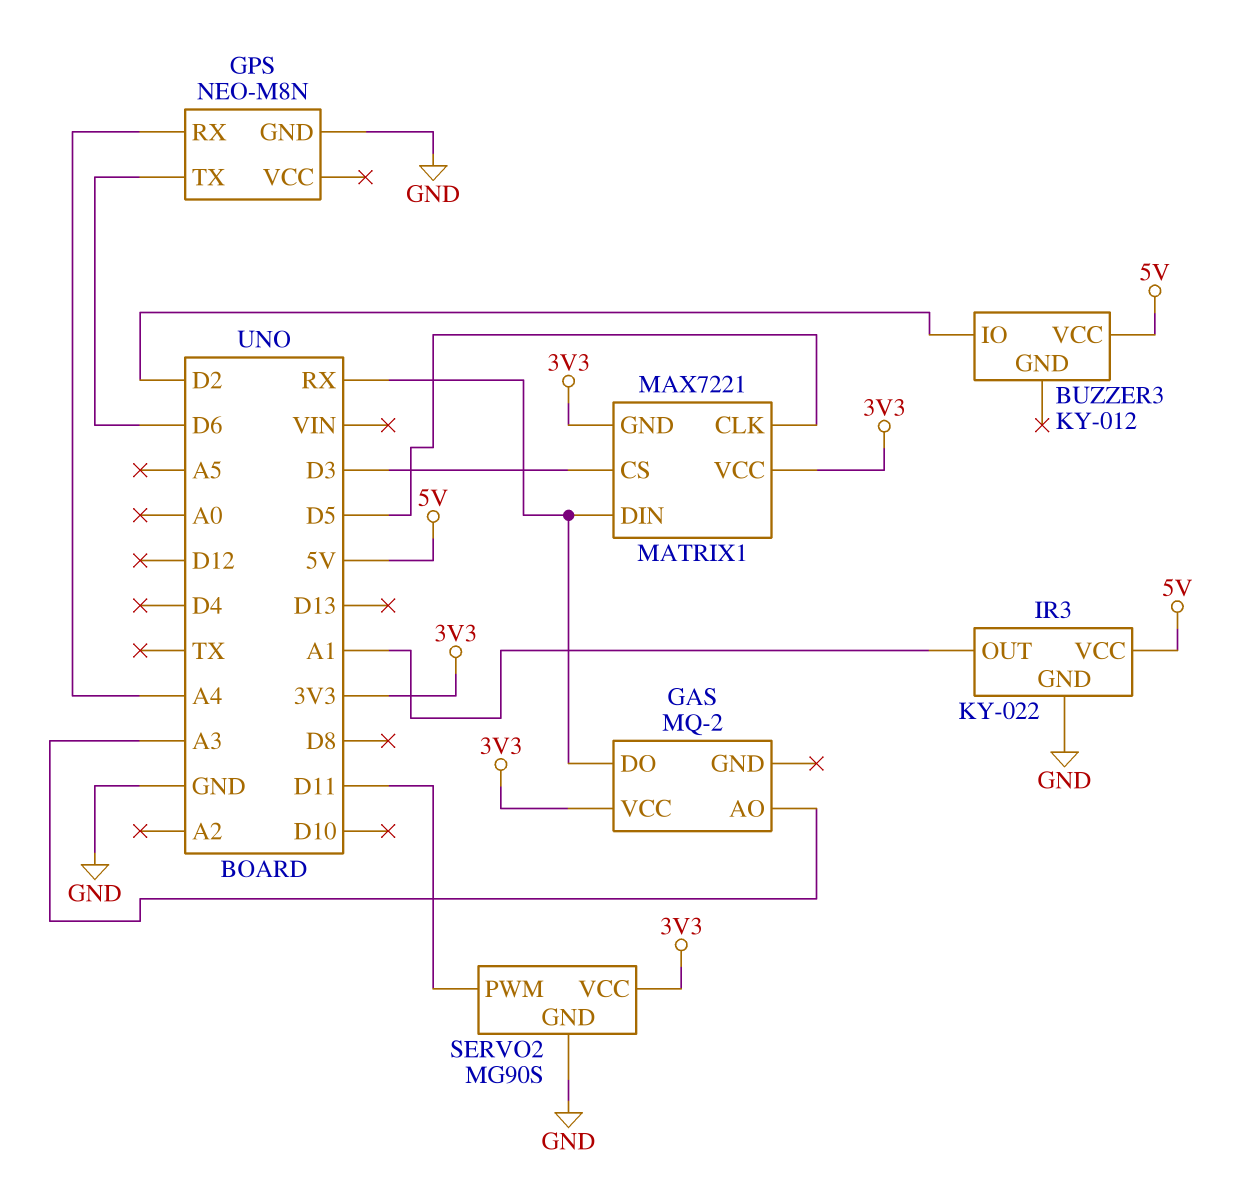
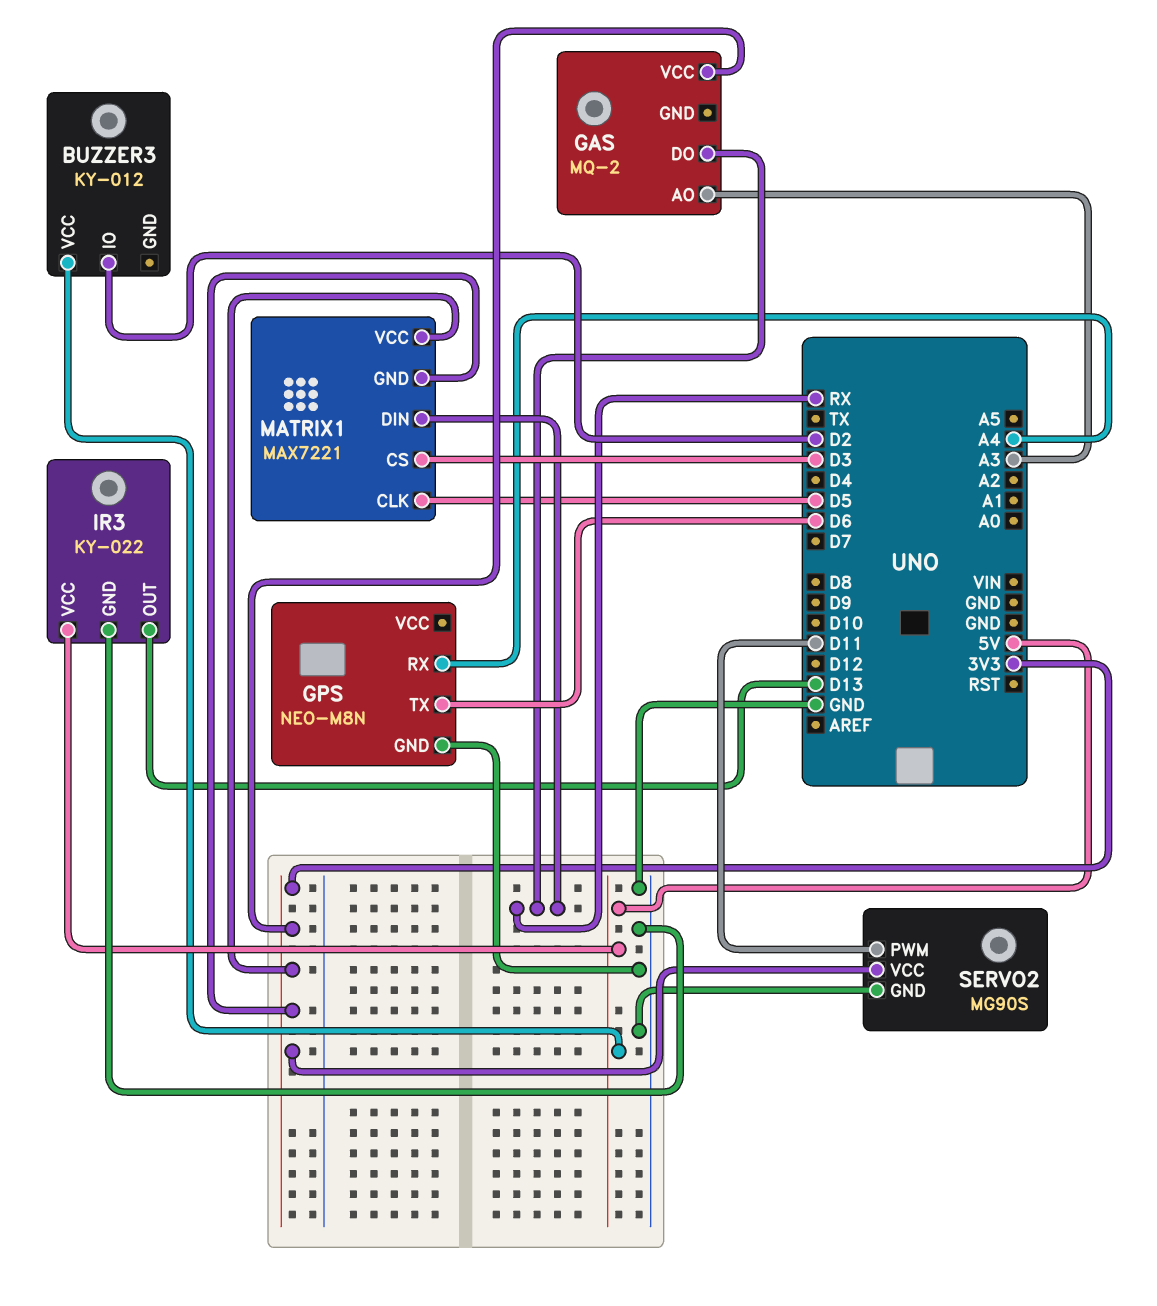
IR3 pin OUT: A1 -> D13

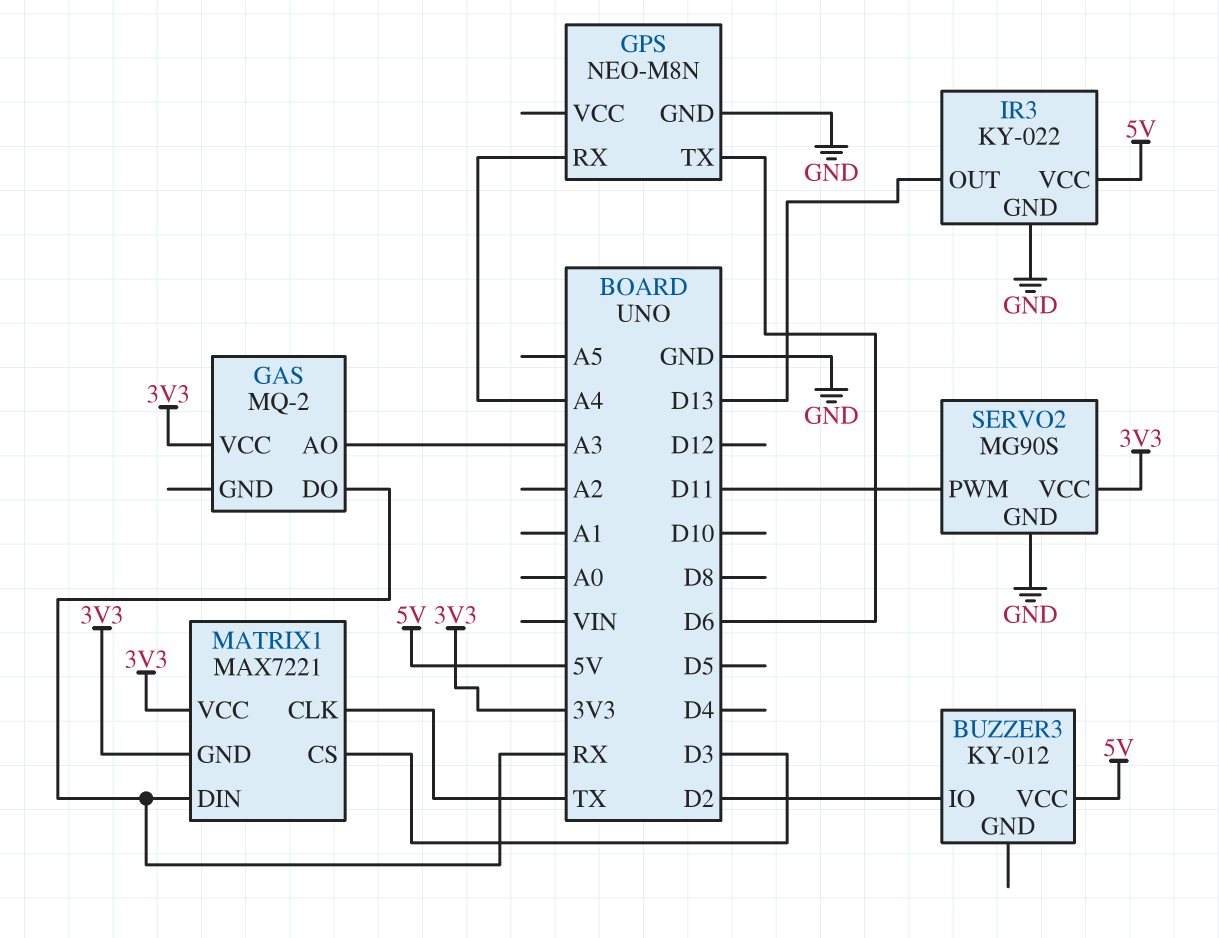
MATRIX1 pin CLK: D5 -> TX

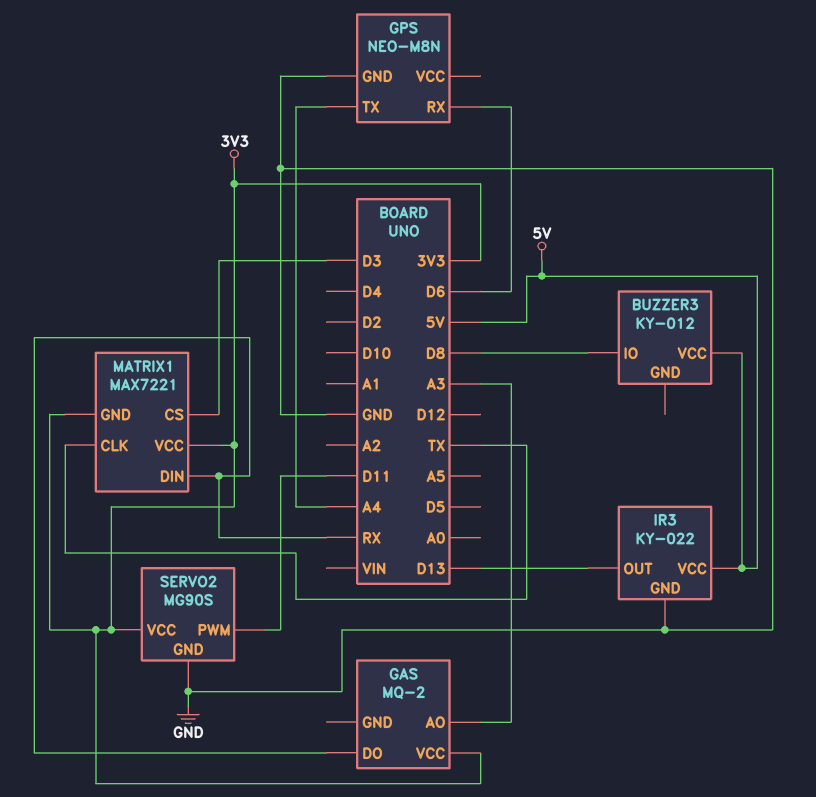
BUZZER3 pin IO: D2 -> D8
GPS pin RX: A4 -> D6
GPS pin TX: D6 -> A4

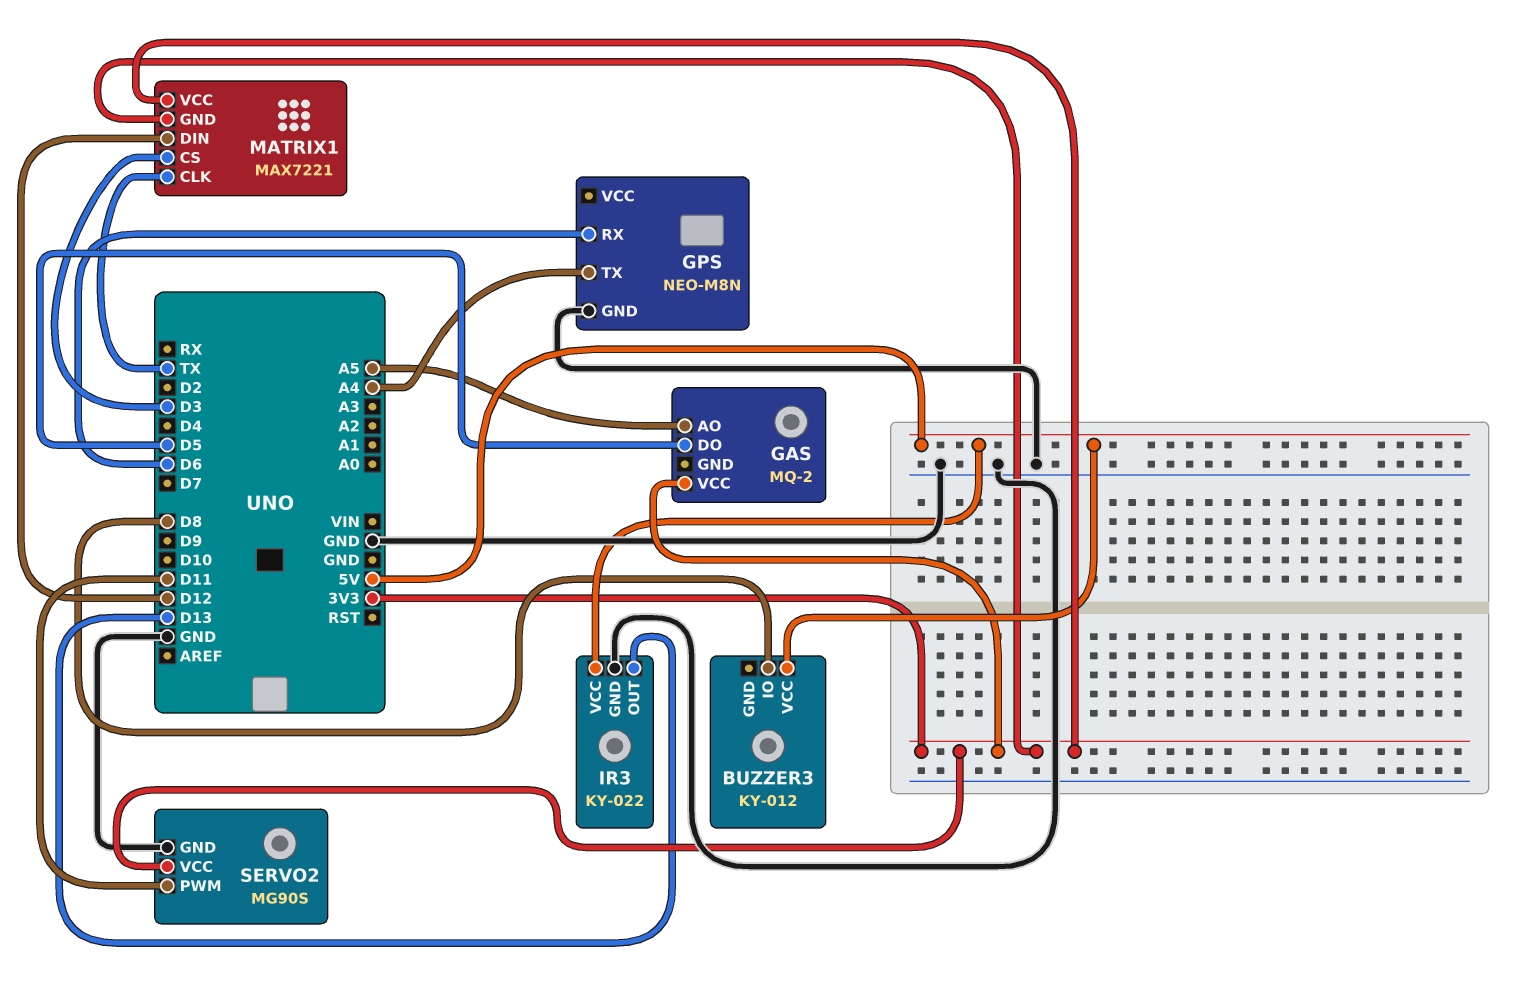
GAS pin AO: A3 -> A5
GAS pin DO: RX -> D5
MATRIX1 pin DIN: RX -> D12

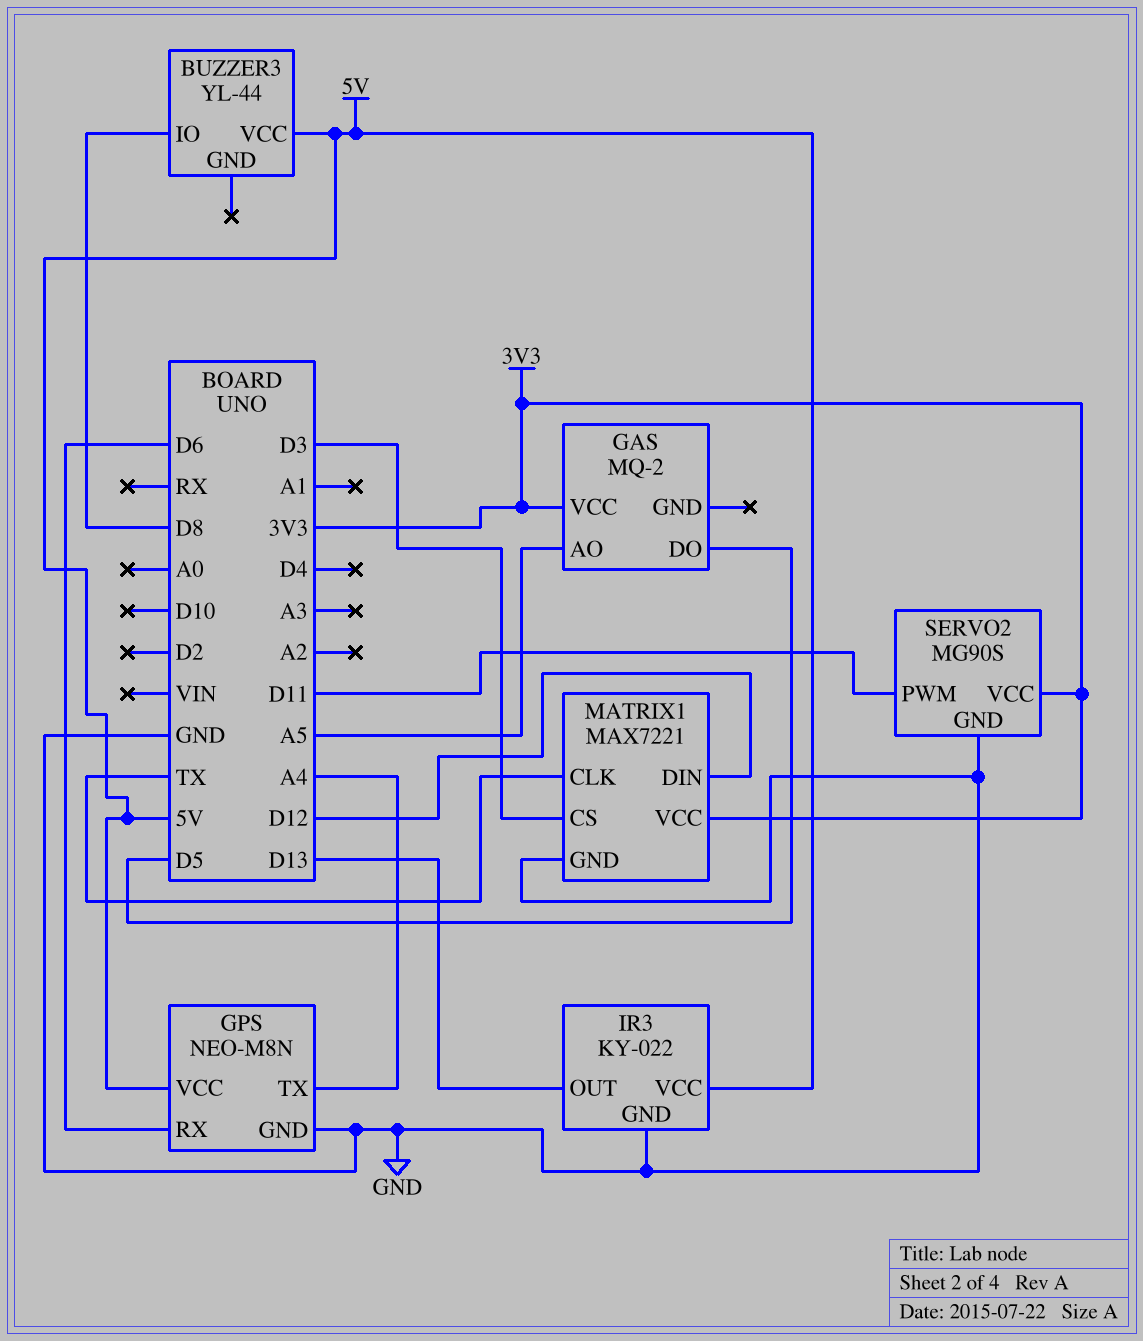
BUZZER3: KY-012 -> YL-44
GPS pin VCC: none -> 5V
MATRIX1 pin GND: 3V3 -> GND

